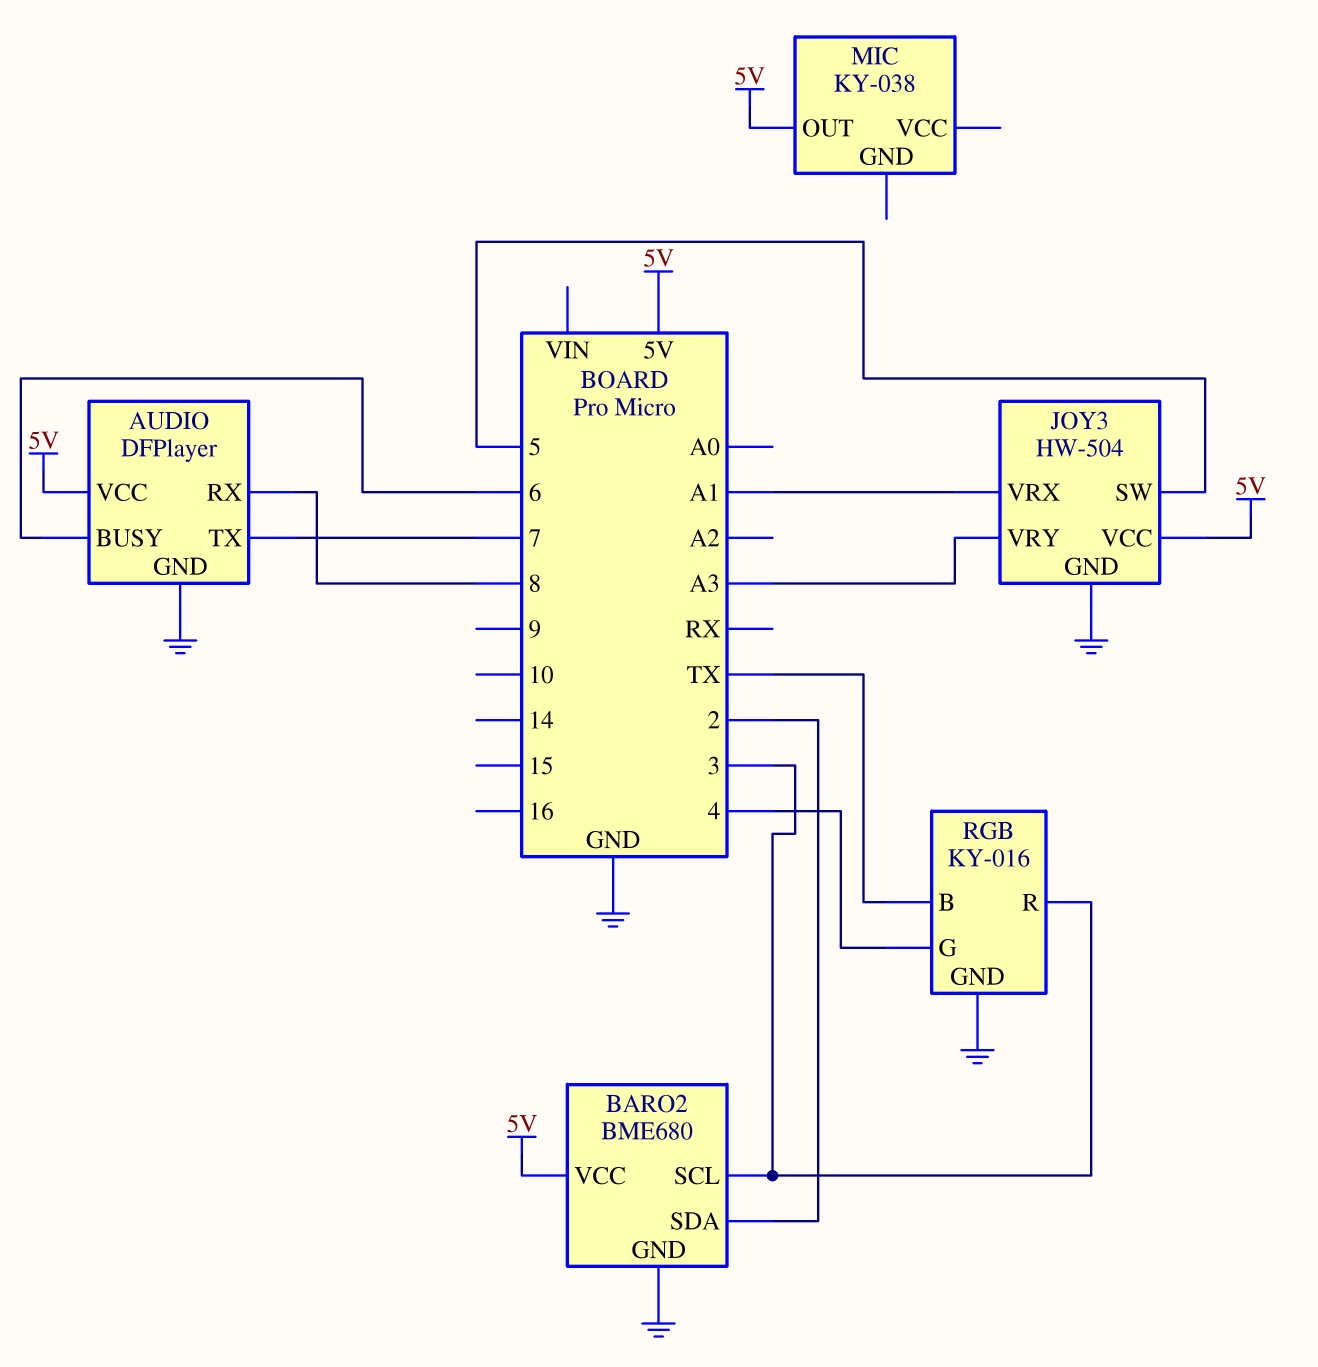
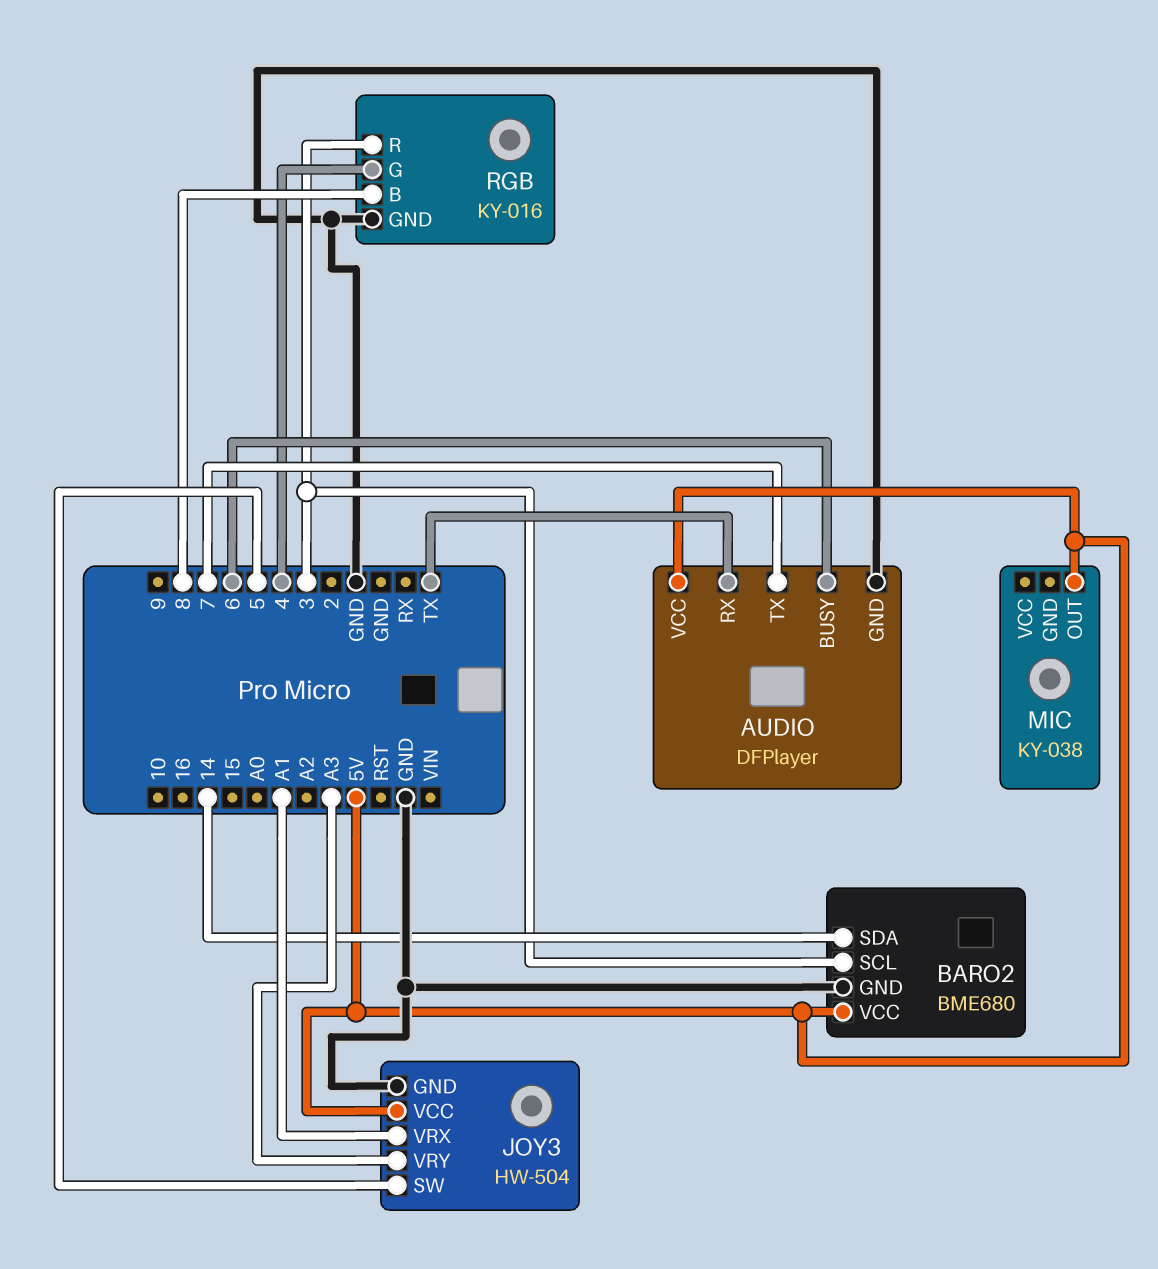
AUDIO pin RX: 8 -> TX
BARO2 pin SDA: 2 -> 14
RGB pin B: TX -> 8

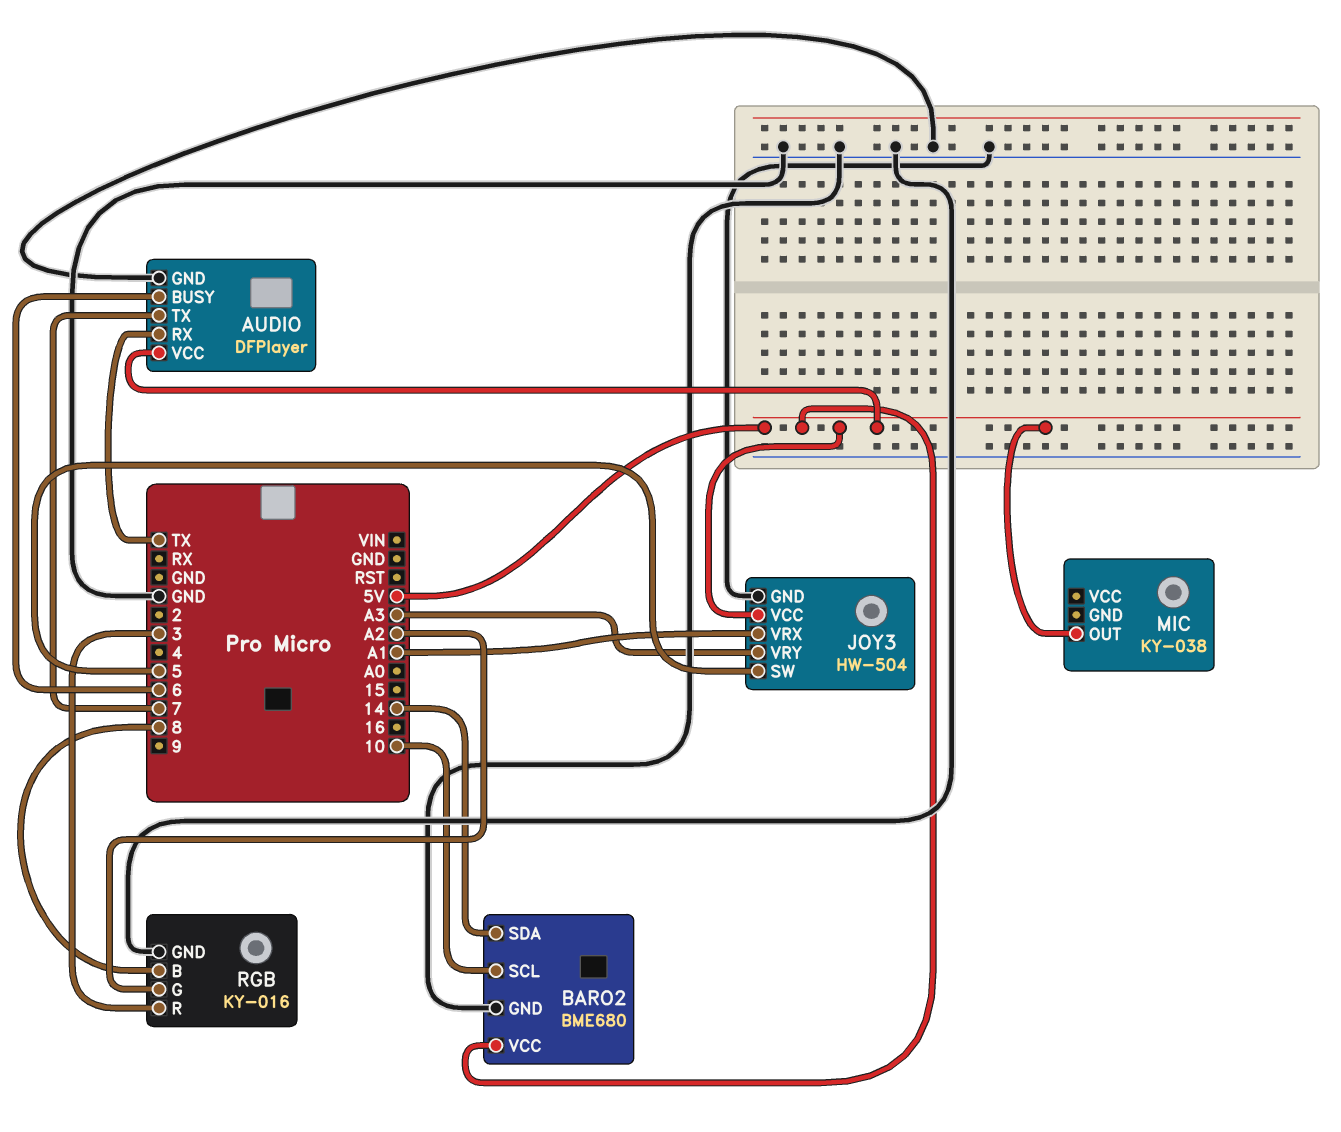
BARO2 pin SCL: 3 -> 10
RGB pin G: 4 -> A2

